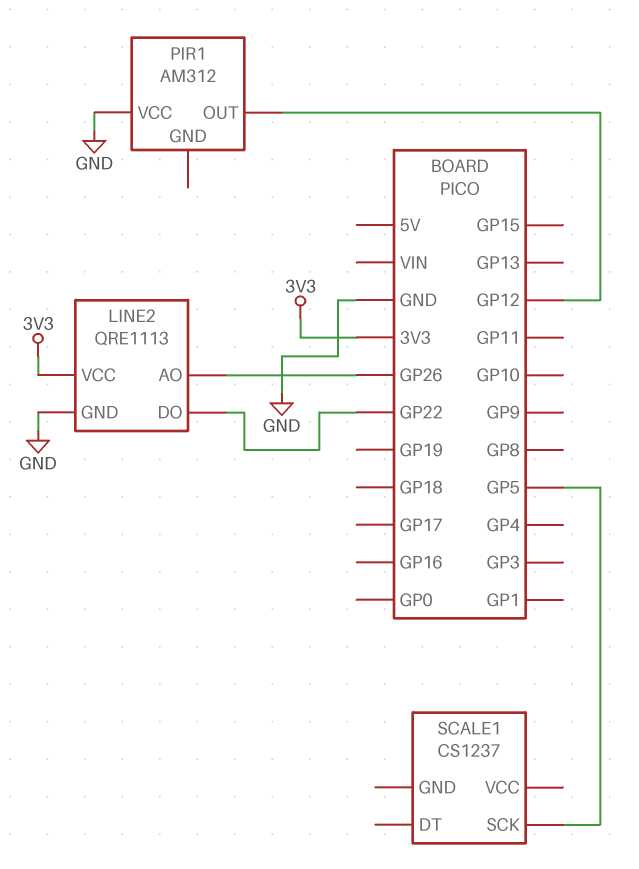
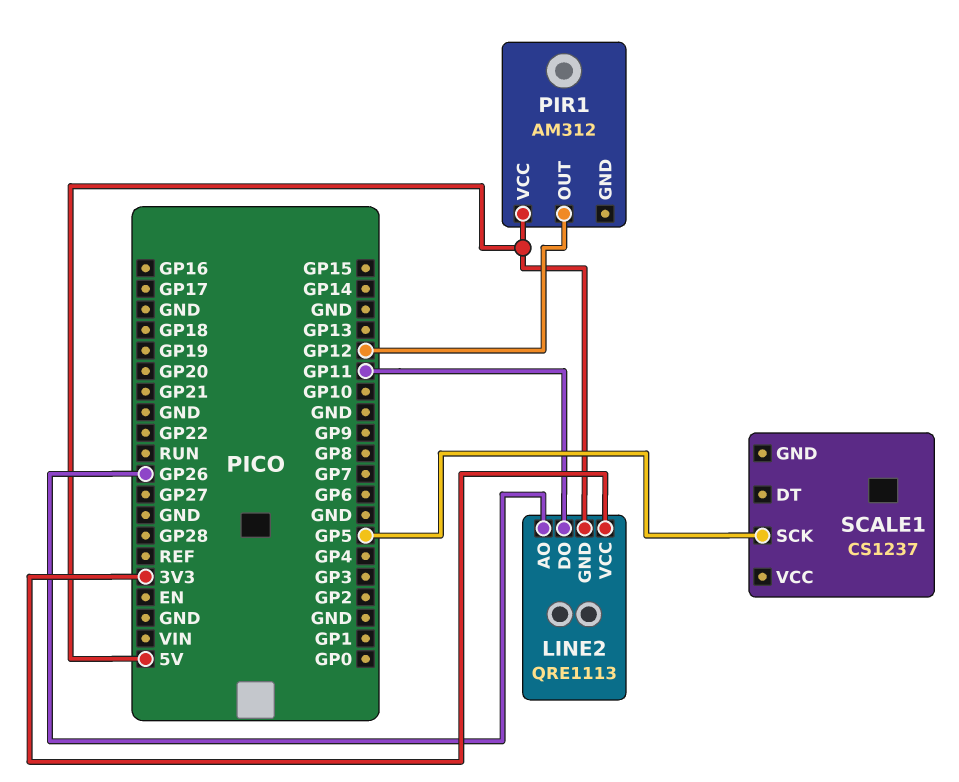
LINE2 pin DO: GP22 -> GP11
LINE2 pin GND: GND -> 5V
PIR1 pin VCC: GND -> 5V

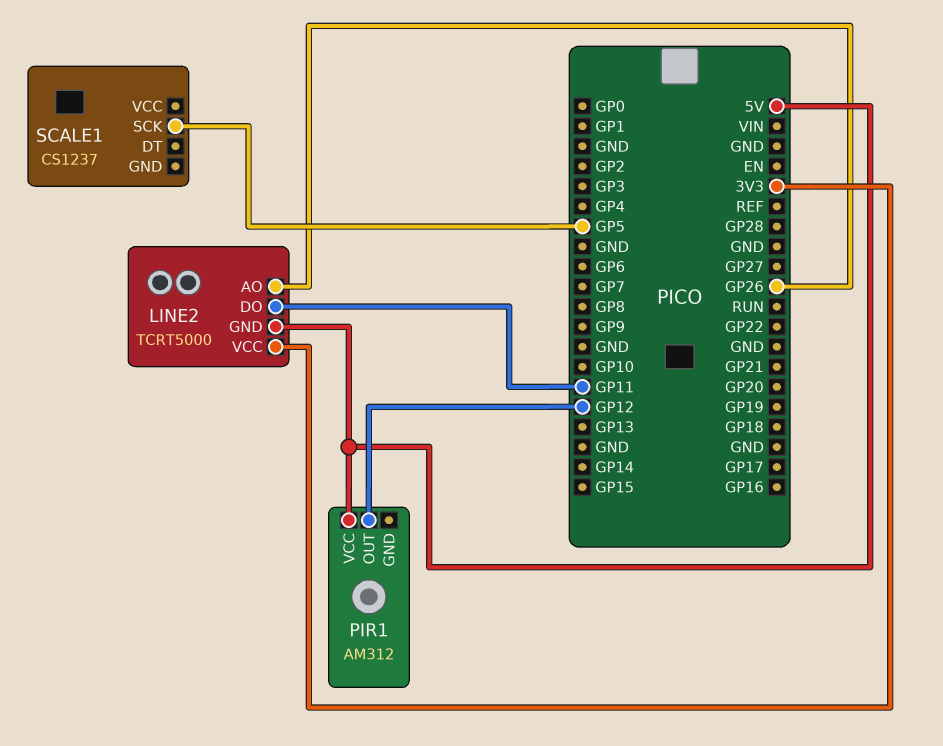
LINE2: QRE1113 -> TCRT5000

